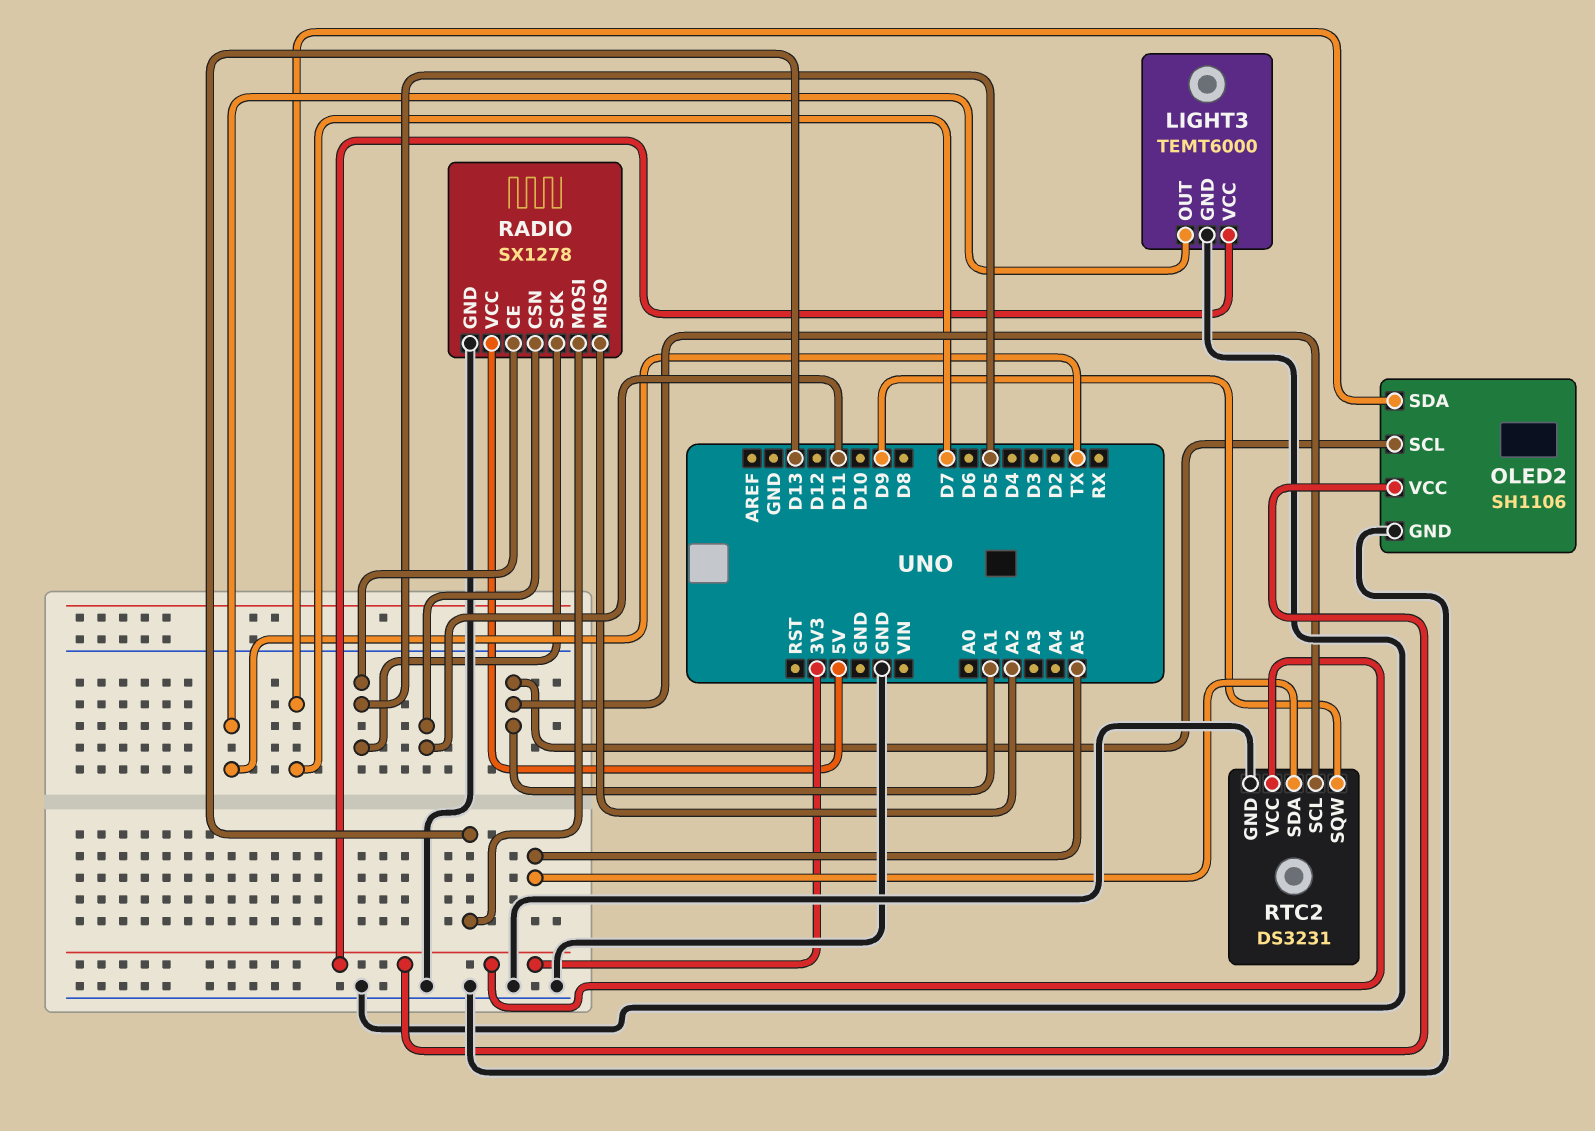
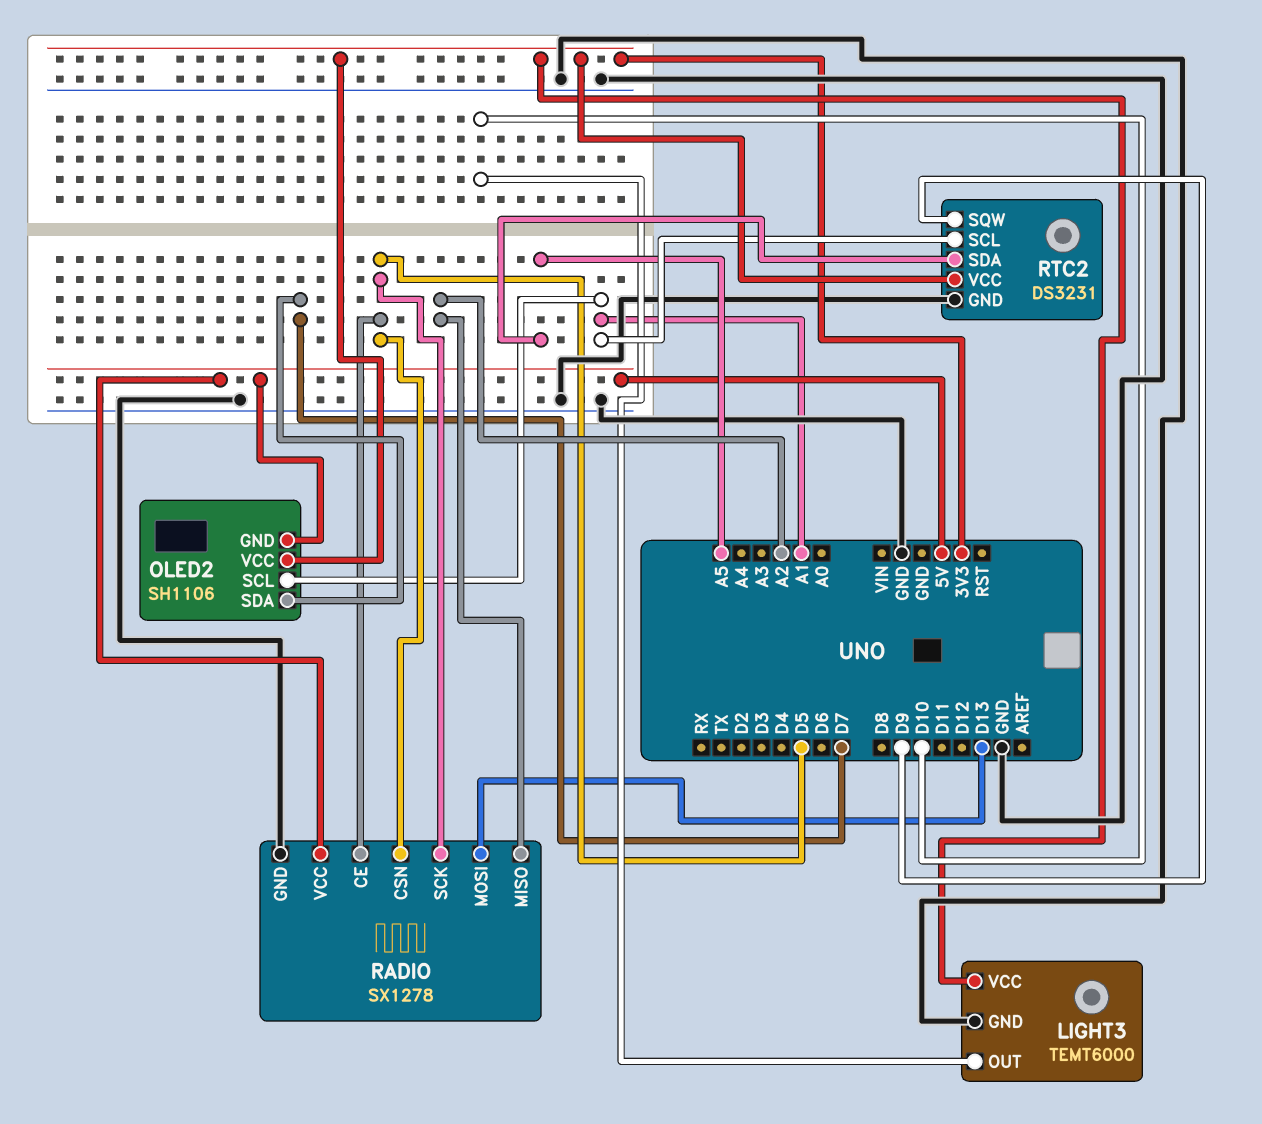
LIGHT3 pin OUT: TX -> D10
OLED2 pin GND: GND -> 5V
RADIO pin CSN: D11 -> D5

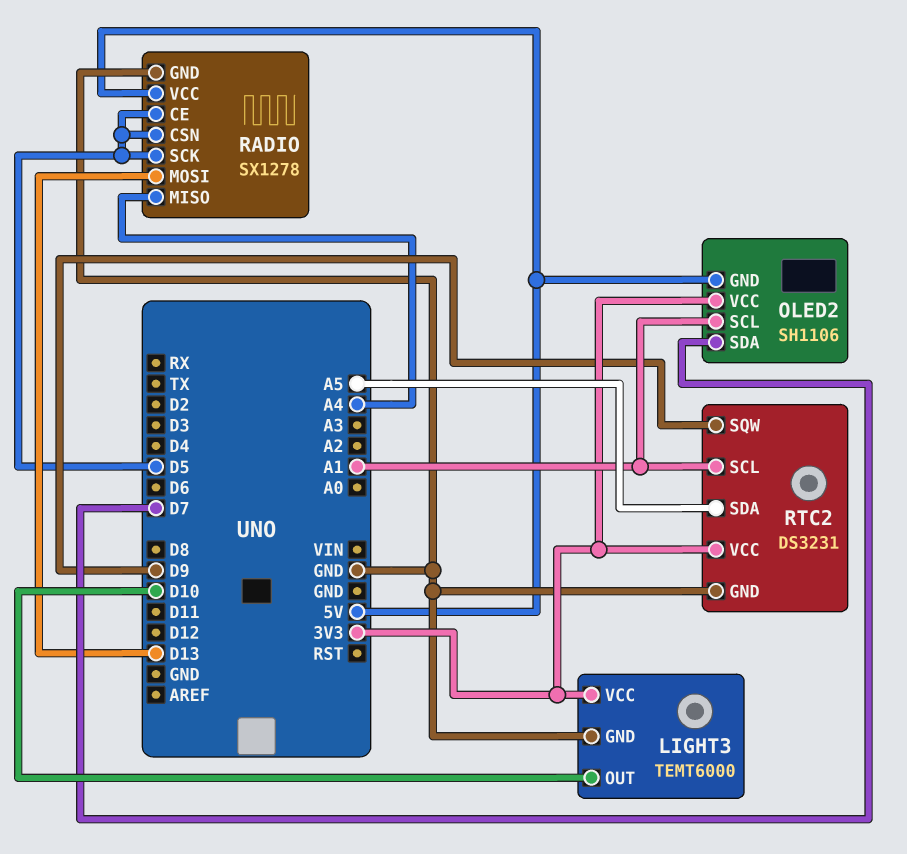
RADIO pin MISO: A2 -> A4

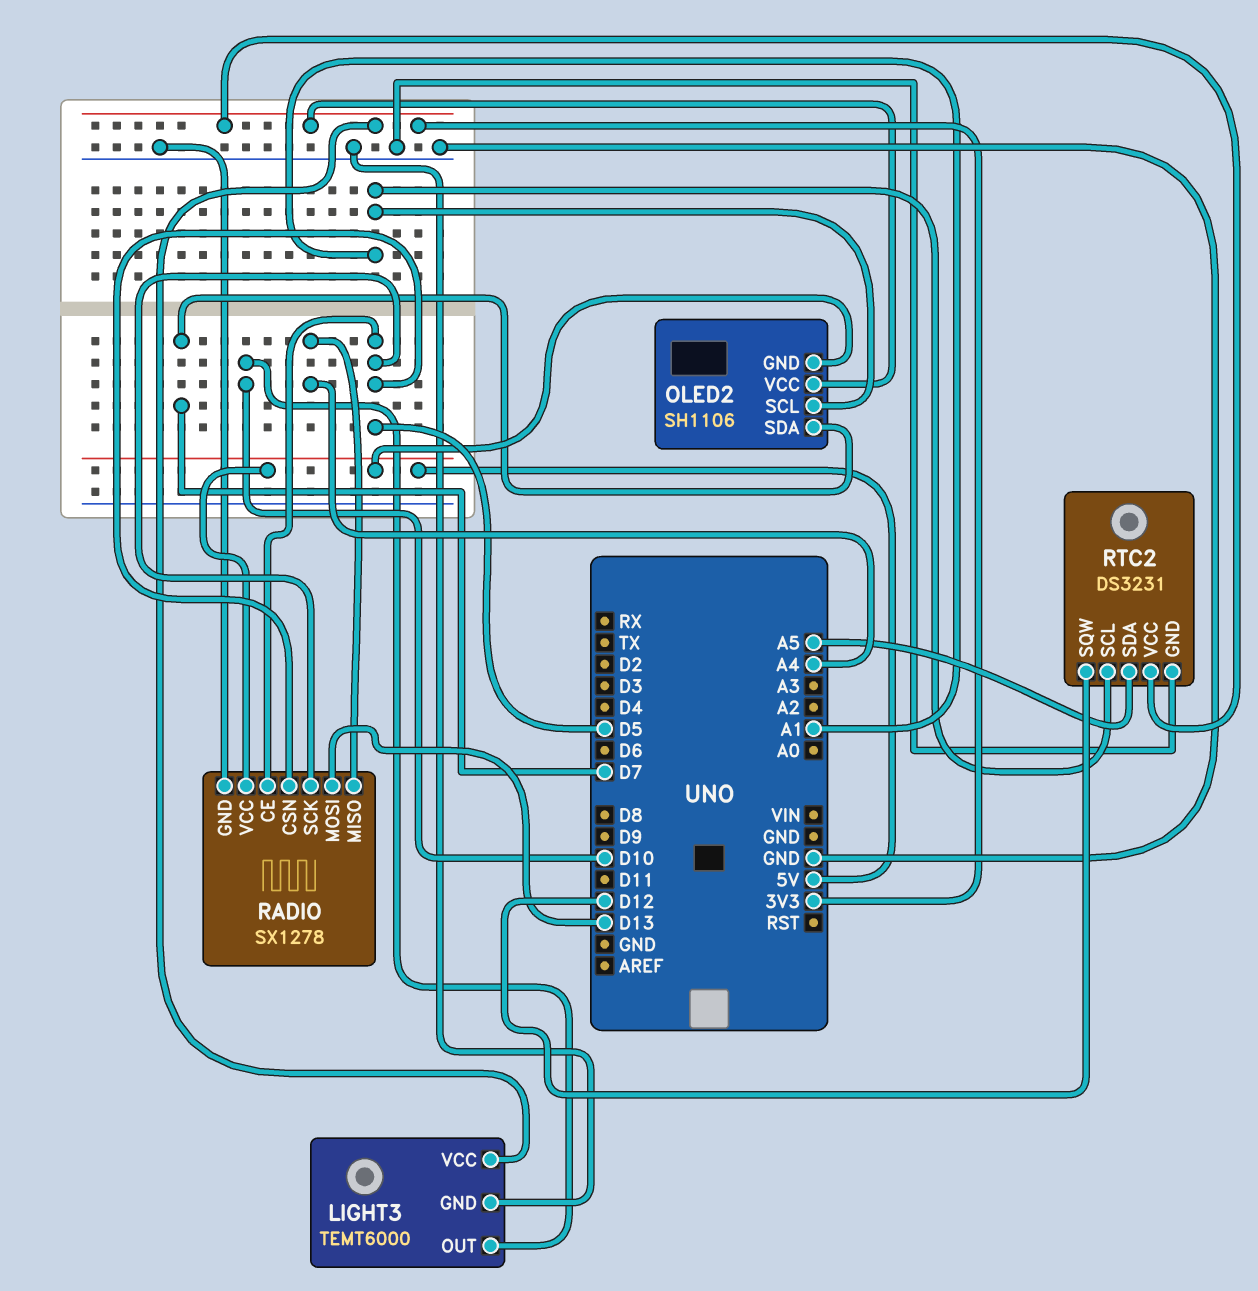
RTC2 pin SQW: D9 -> D12

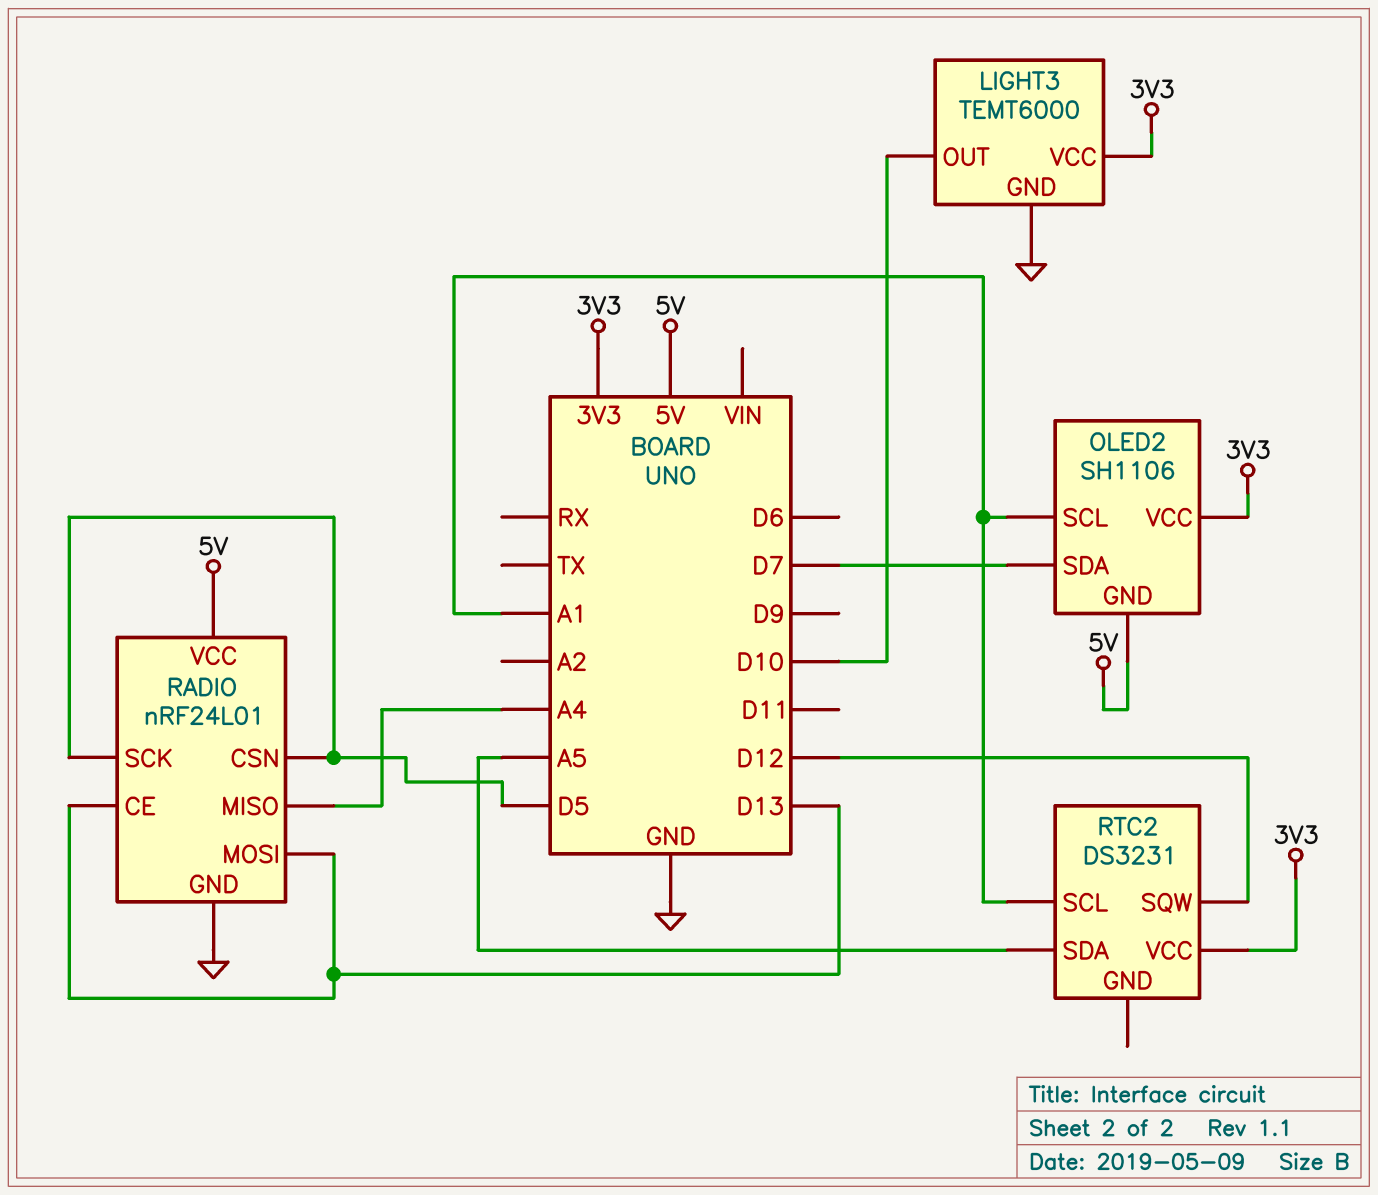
RADIO: SX1278 -> nRF24L01
RADIO pin CE: D5 -> D13
RTC2 pin GND: GND -> none

